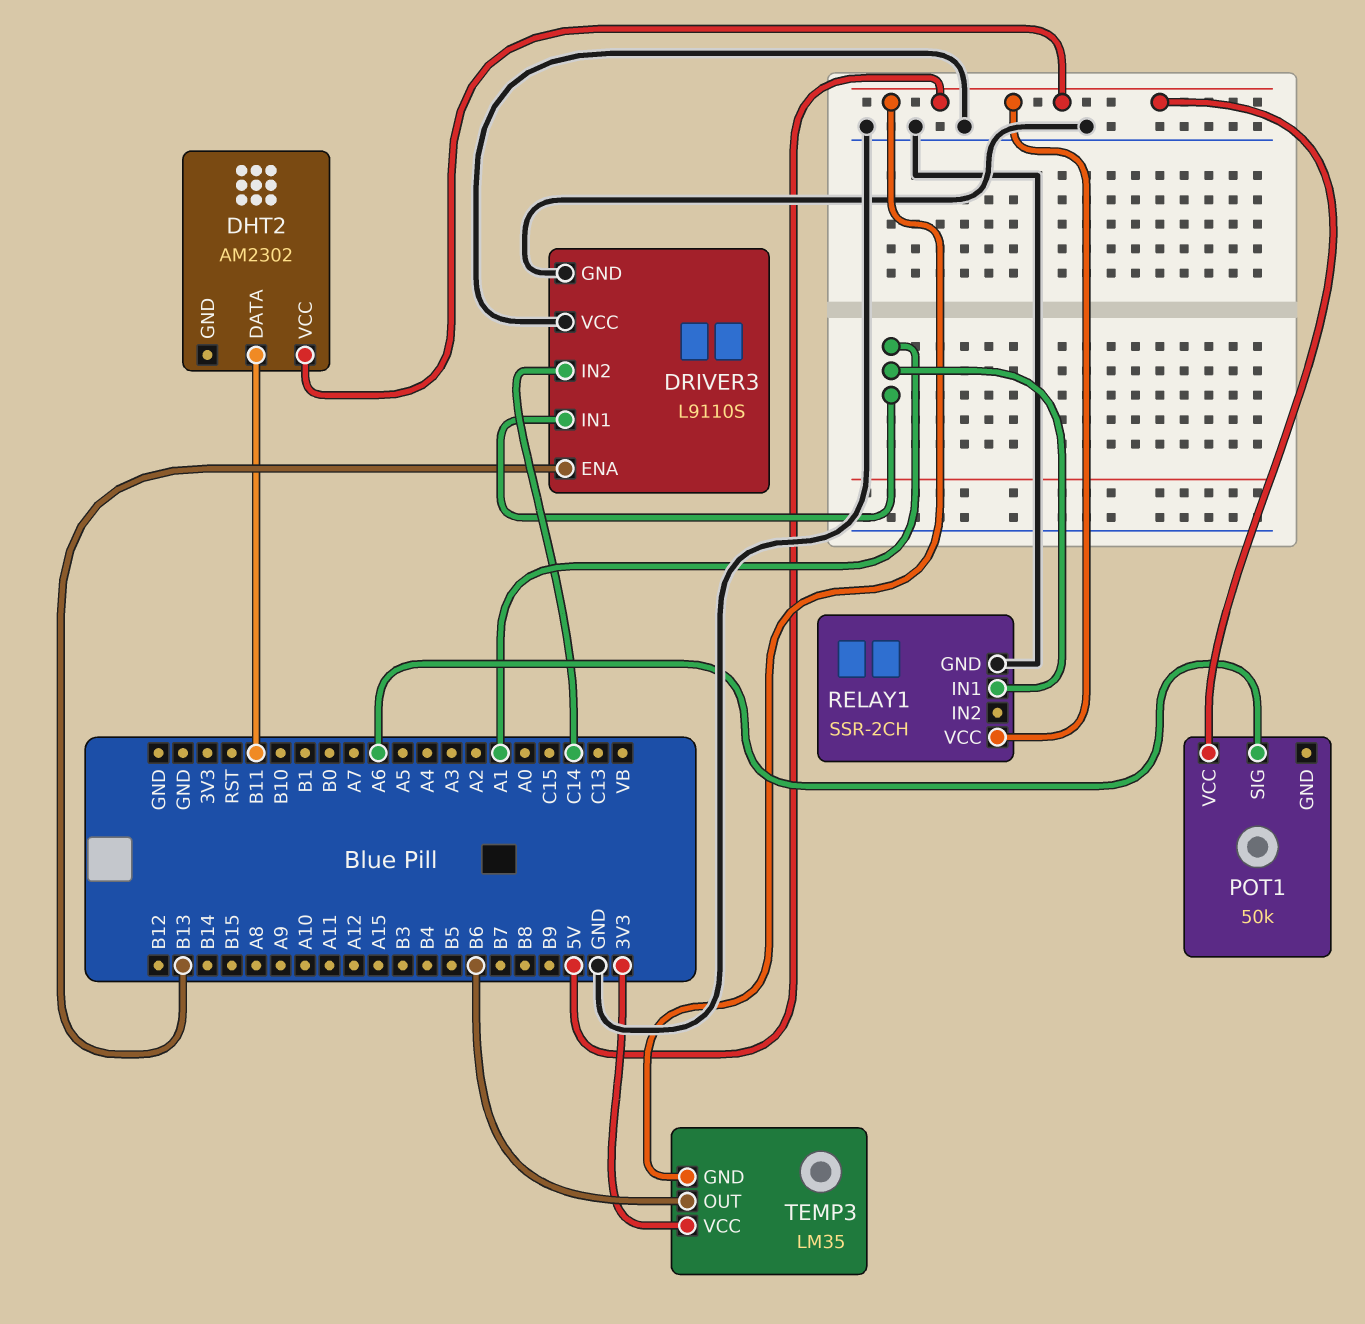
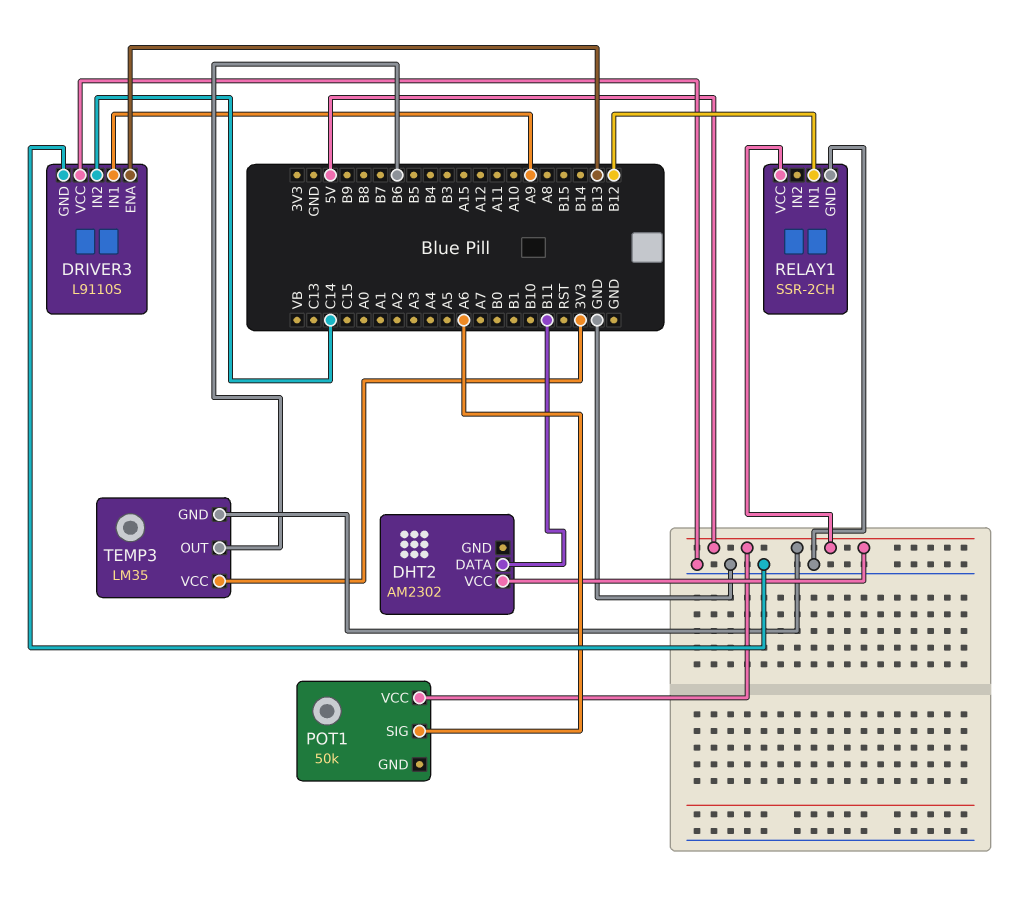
DRIVER3 pin IN1: A1 -> A9
RELAY1 pin IN1: A1 -> B12

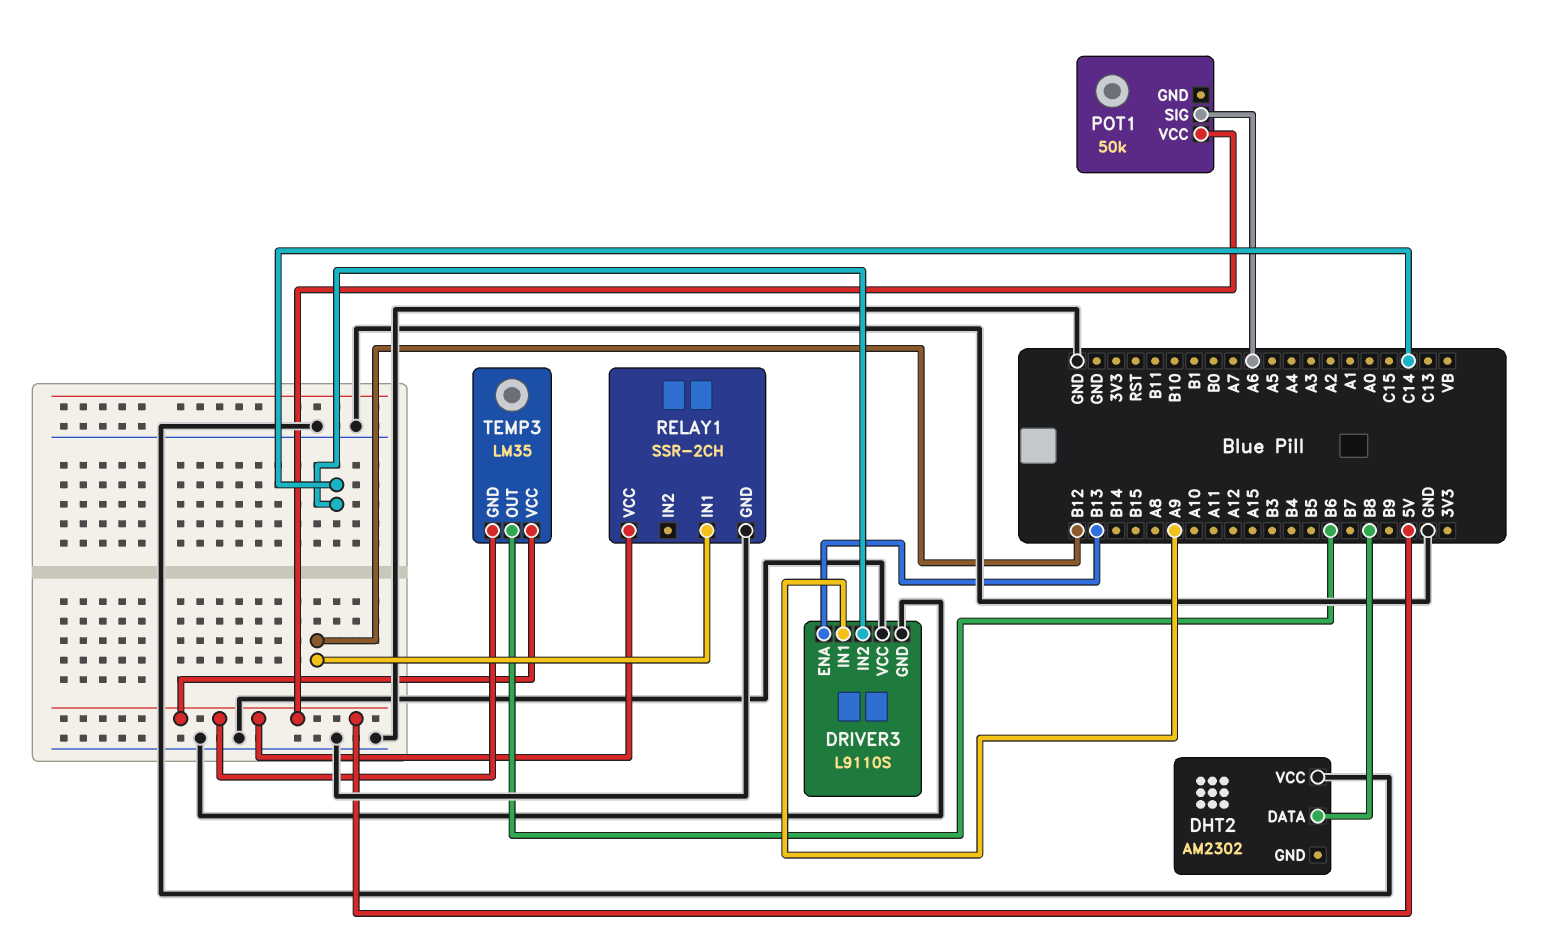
DHT2 pin DATA: B11 -> B8
DHT2 pin VCC: 5V -> GND
TEMP3 pin VCC: 3V3 -> 5V

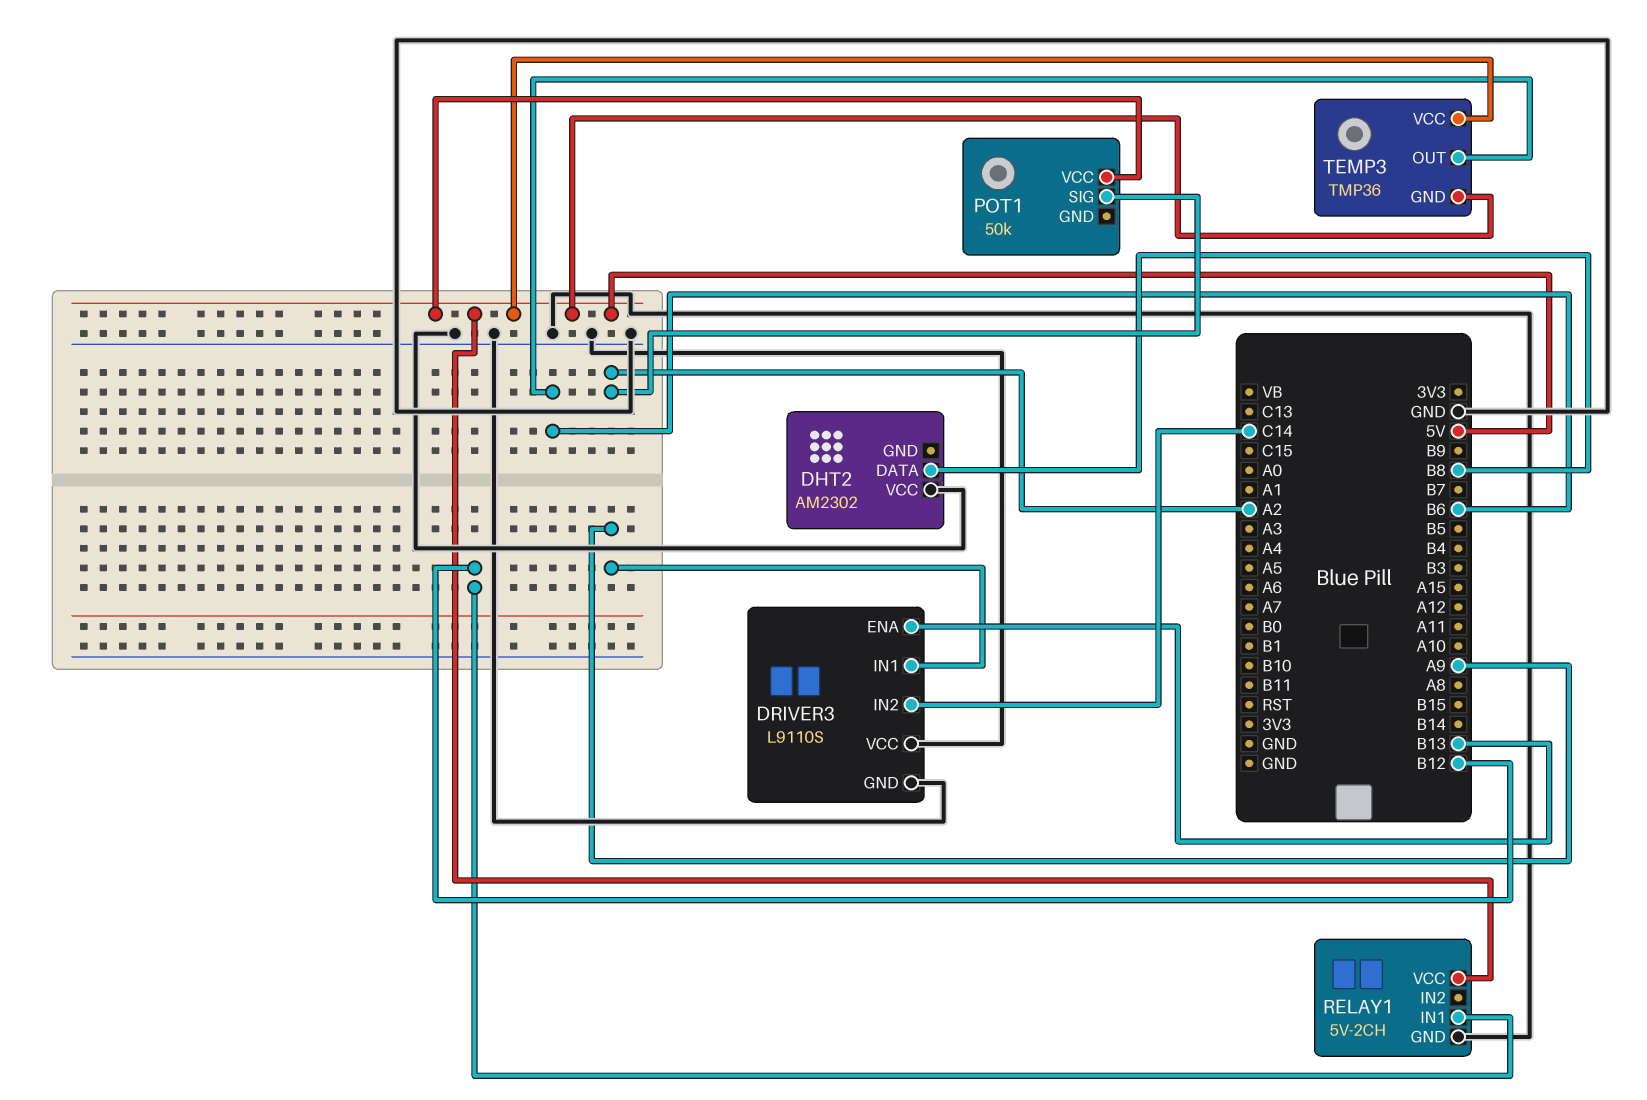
POT1 pin SIG: A6 -> A2
RELAY1: SSR-2CH -> 5V-2CH
TEMP3: LM35 -> TMP36

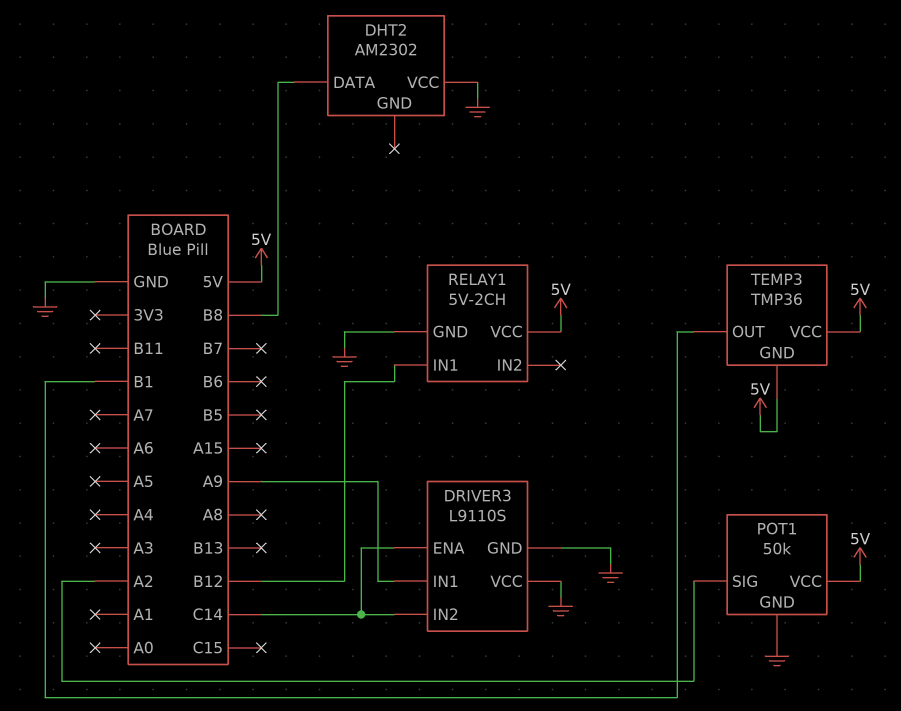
DRIVER3 pin ENA: B13 -> C14
POT1 pin GND: none -> GND
TEMP3 pin OUT: B6 -> B1

